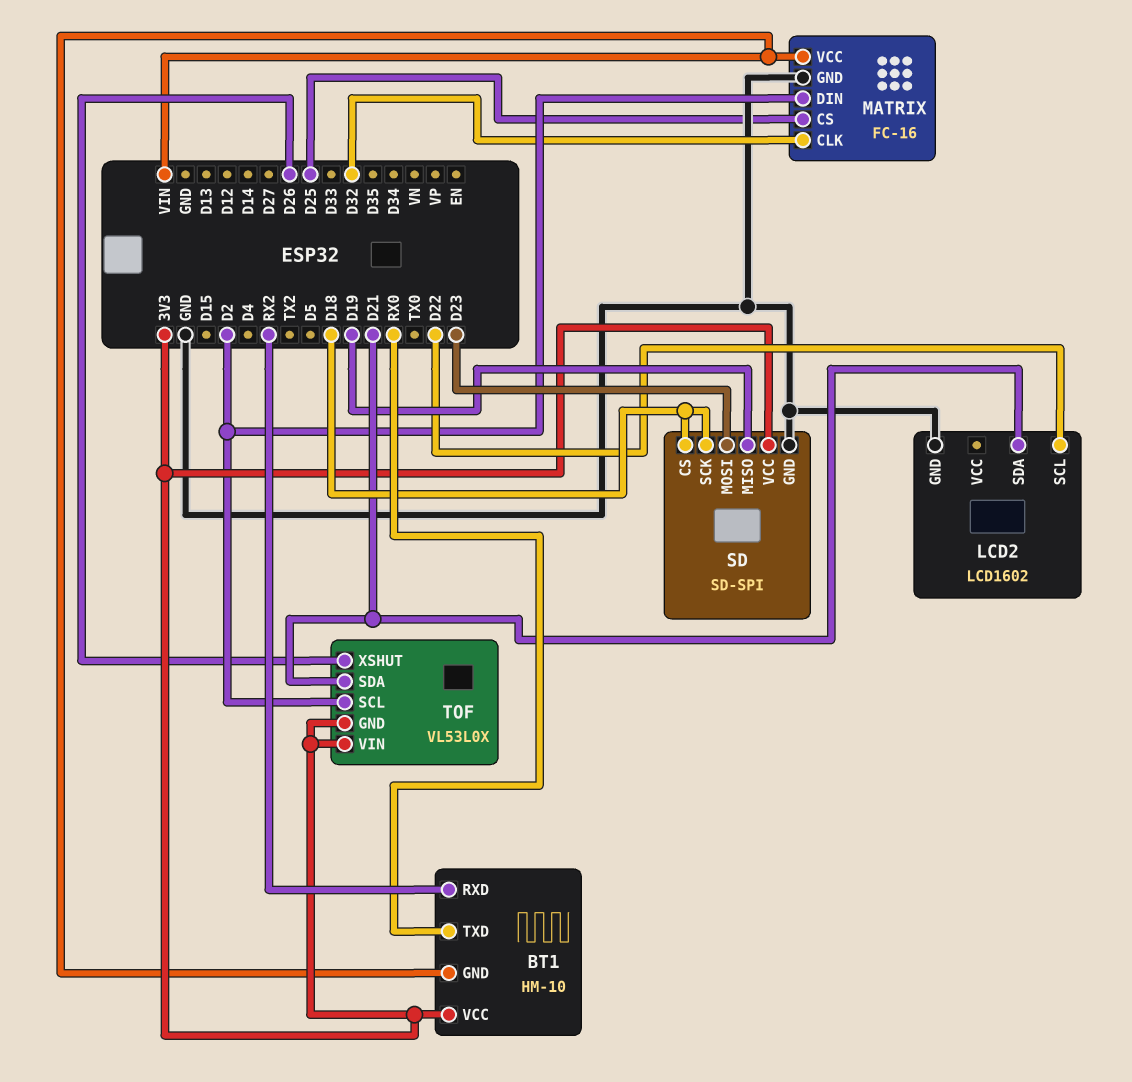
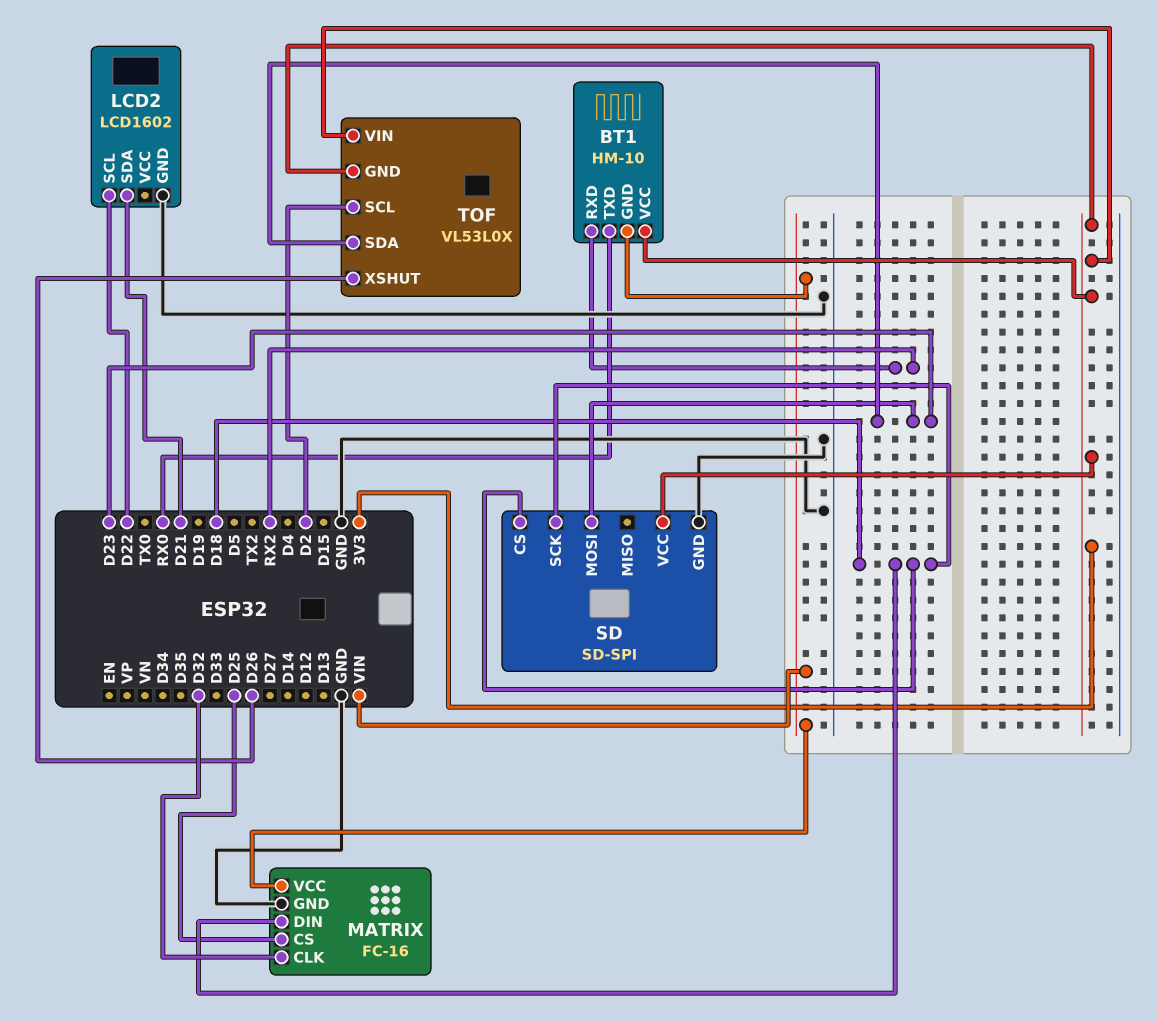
MATRIX pin DIN: D2 -> D18
SD pin MISO: D19 -> none
TOF pin SDA: D21 -> D23

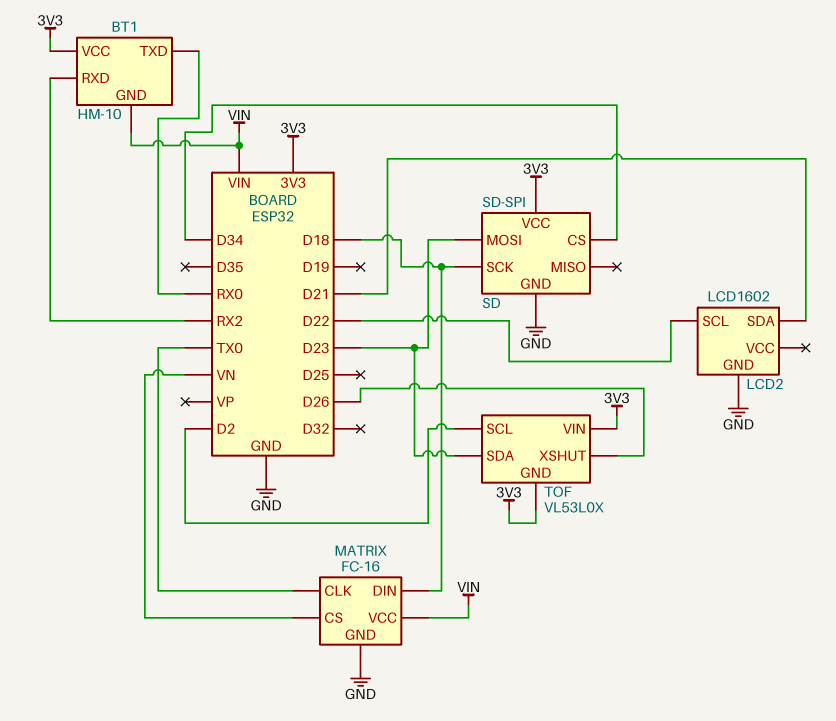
MATRIX pin CLK: D32 -> TX0
MATRIX pin CS: D25 -> VN
SD pin CS: D18 -> D34

